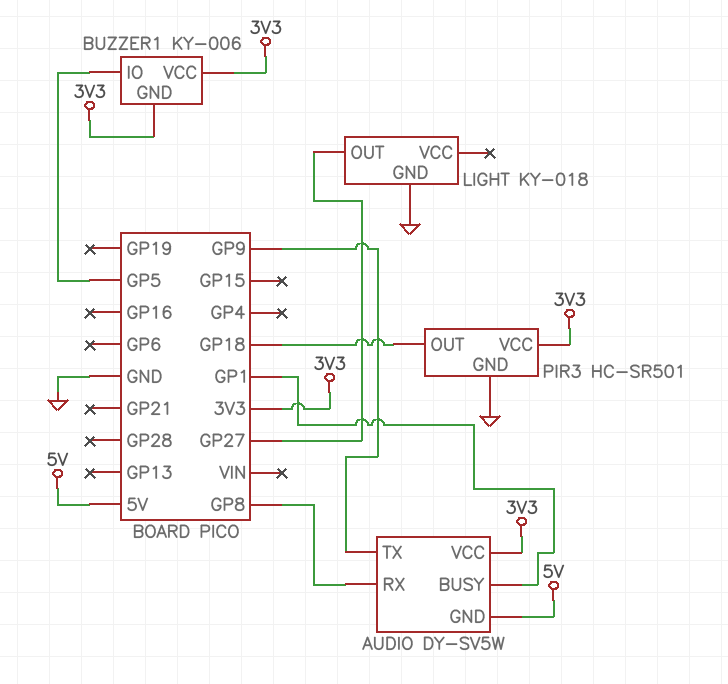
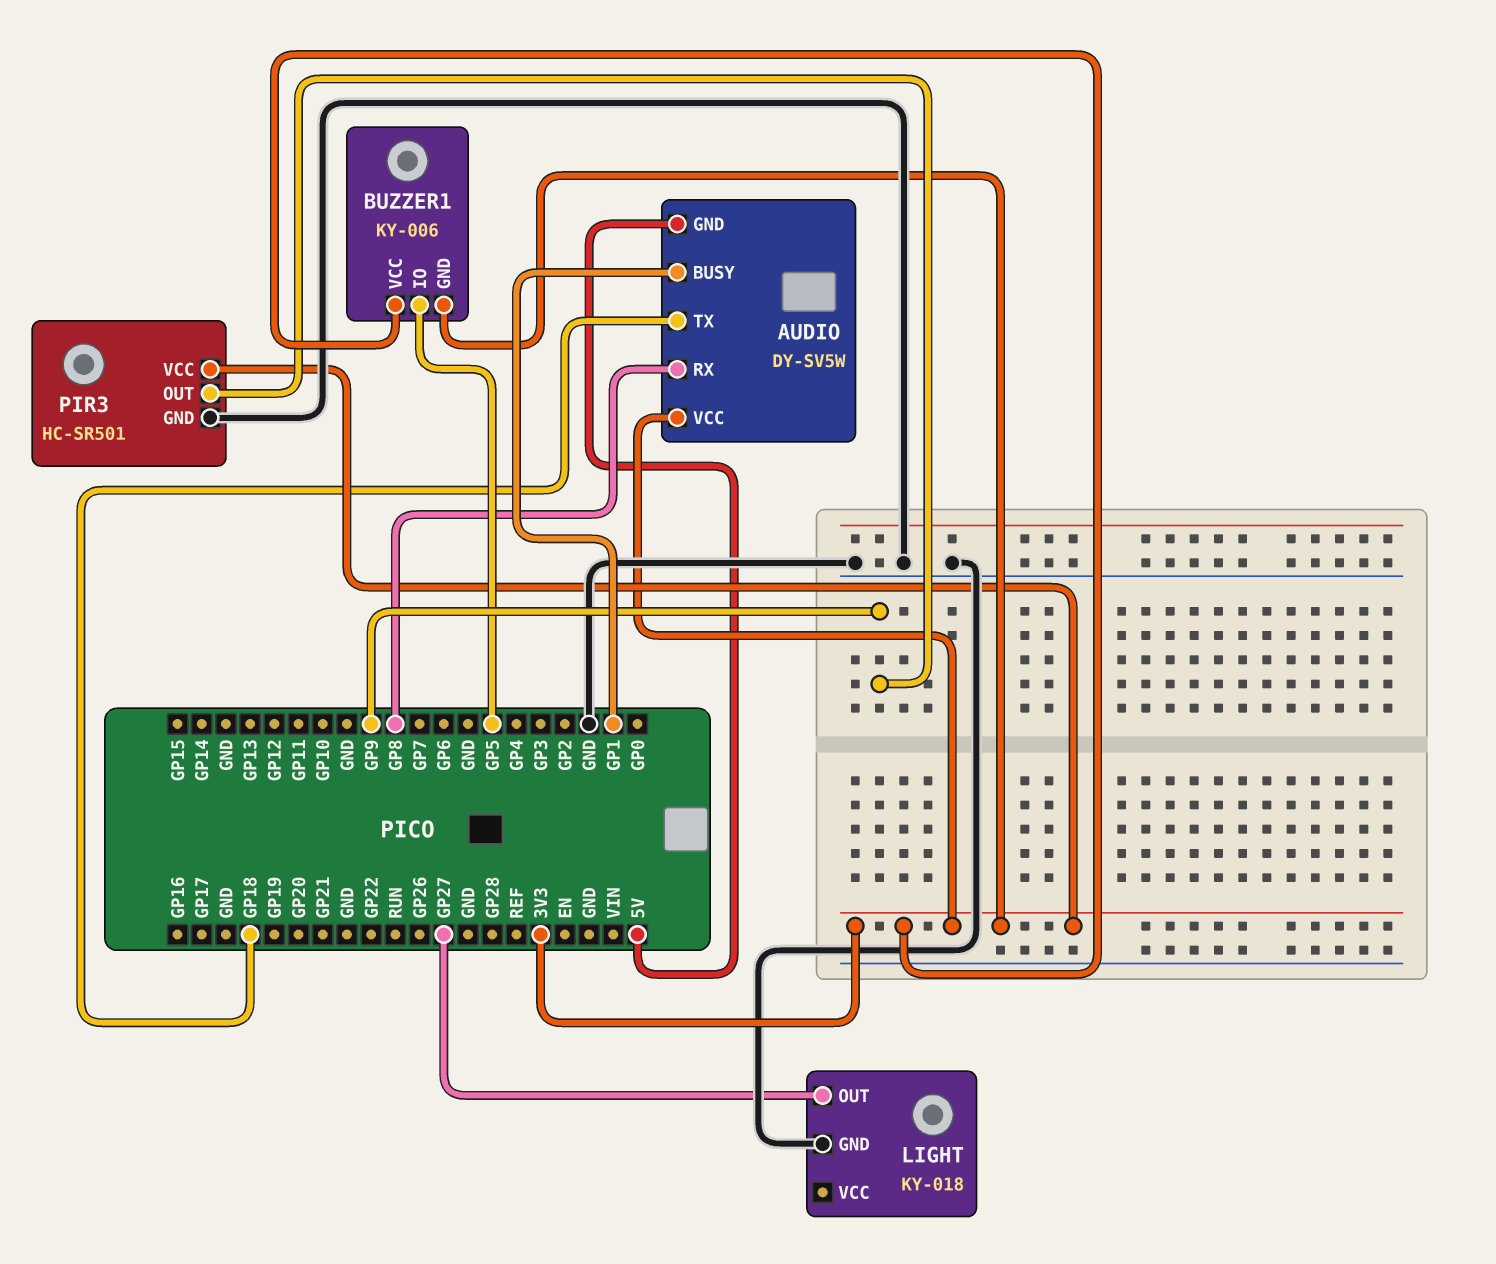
AUDIO pin TX: GP9 -> GP18
PIR3 pin OUT: GP18 -> GP9

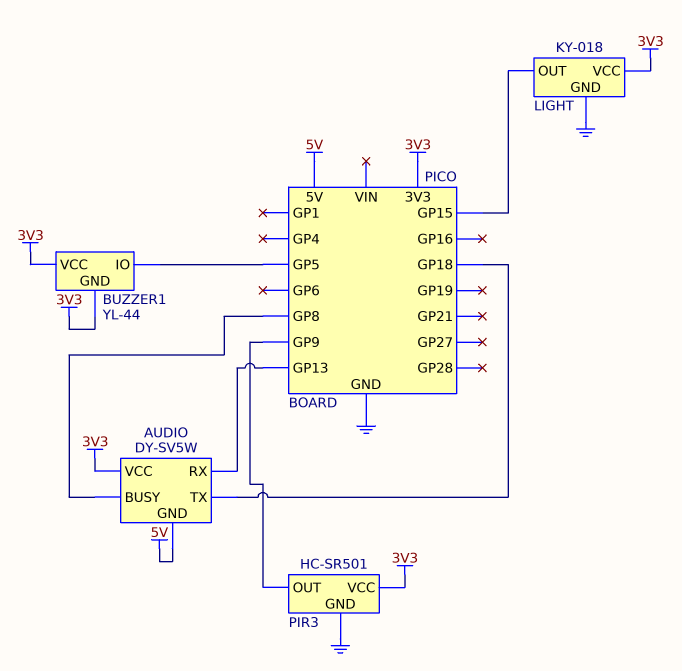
AUDIO pin BUSY: GP1 -> GP8
AUDIO pin RX: GP8 -> GP13
BUZZER1: KY-006 -> YL-44
LIGHT pin OUT: GP27 -> GP15
LIGHT pin VCC: none -> 3V3

